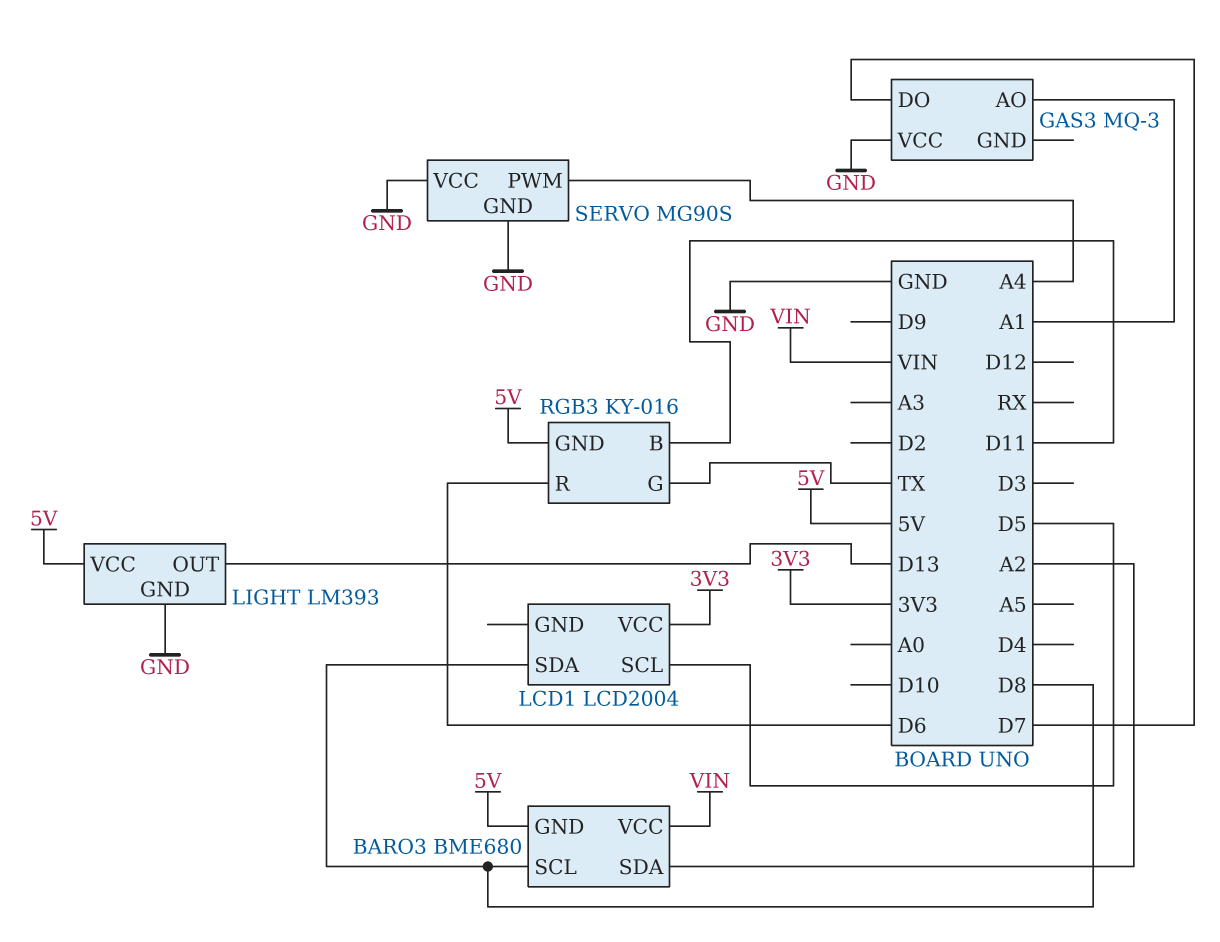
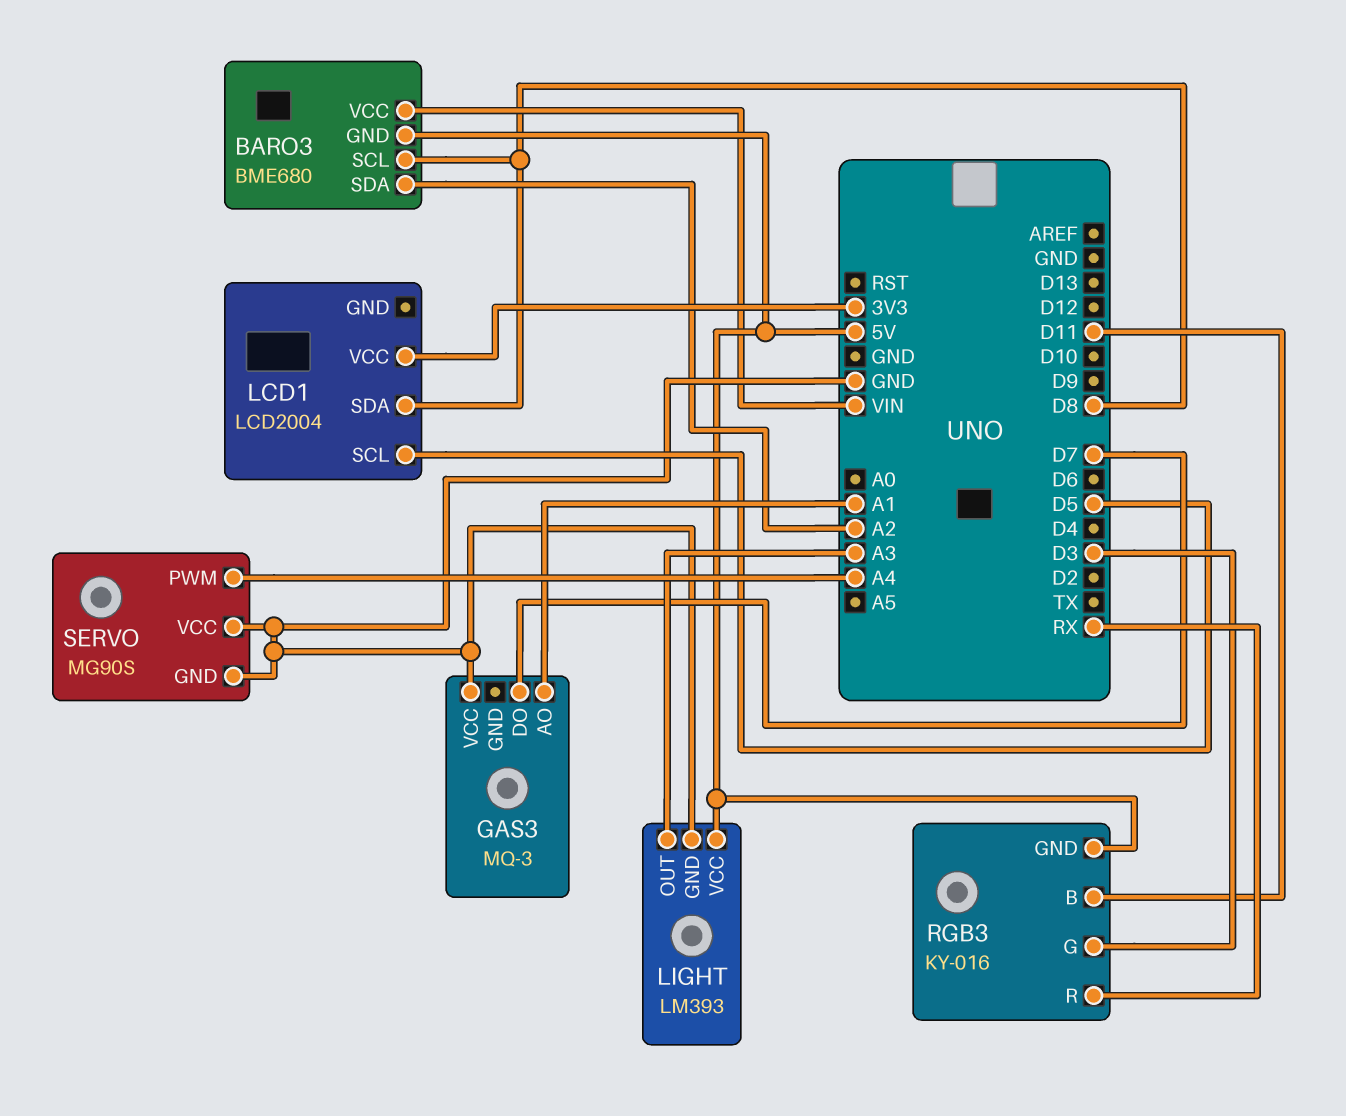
LIGHT pin OUT: D13 -> A3
RGB3 pin G: TX -> D3
RGB3 pin R: D6 -> RX

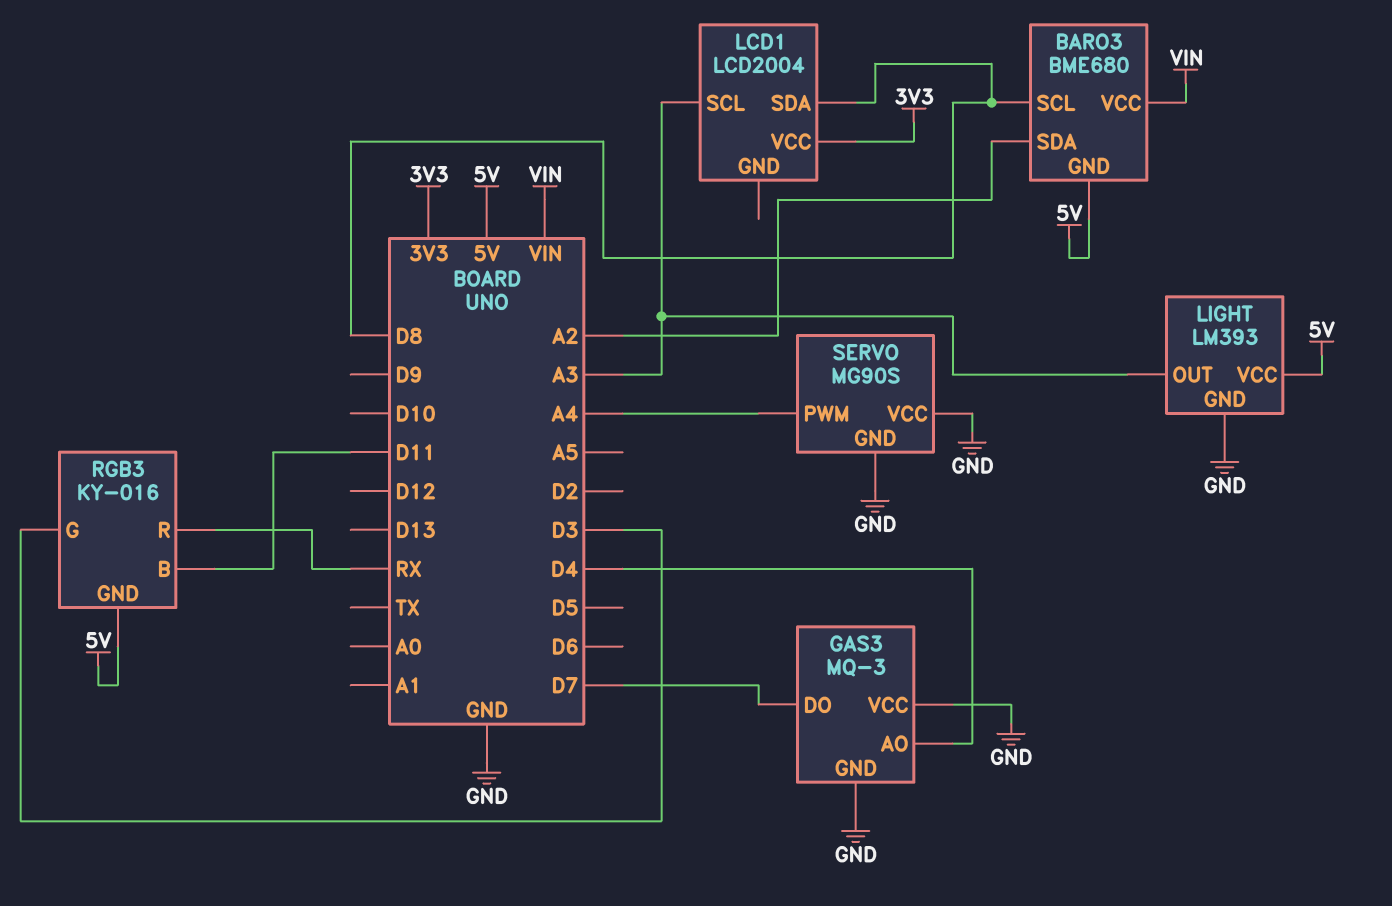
GAS3 pin AO: A1 -> D4
GAS3 pin GND: none -> GND
LCD1 pin SCL: D5 -> A3

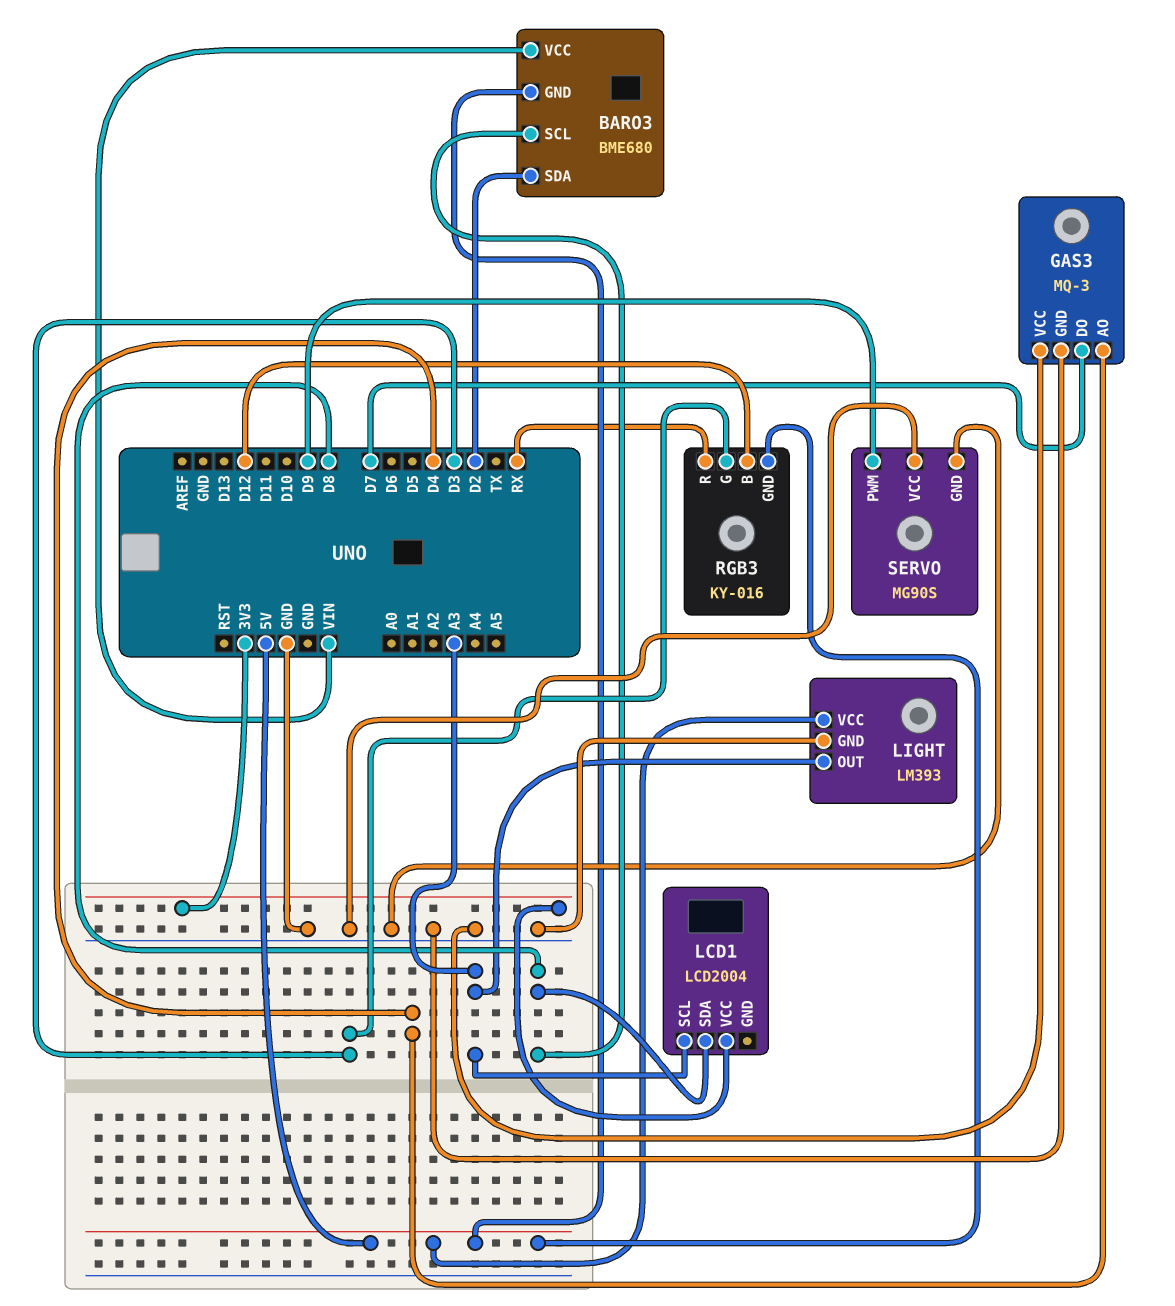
BARO3 pin SDA: A2 -> D2
RGB3 pin B: D11 -> D12
SERVO pin PWM: A4 -> D9

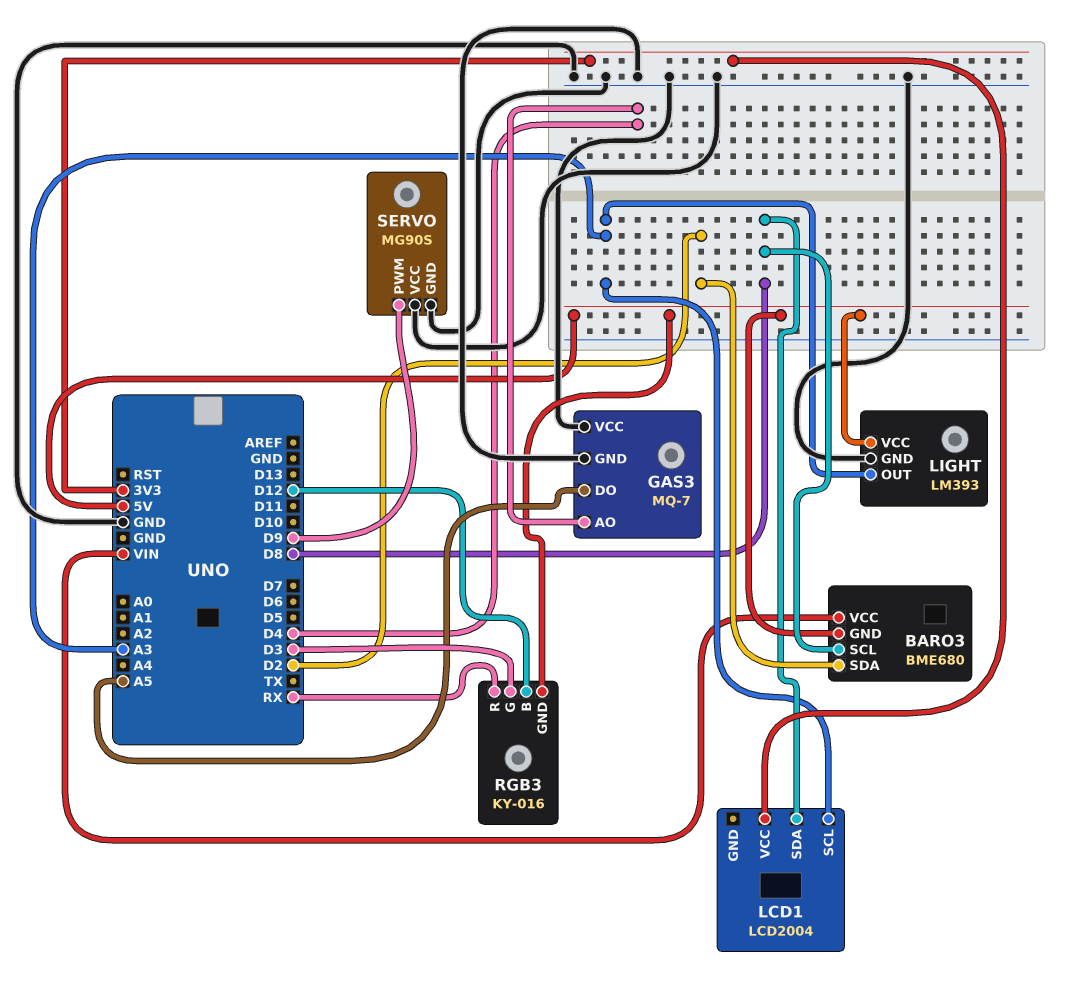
GAS3: MQ-3 -> MQ-7
GAS3 pin DO: D7 -> A5

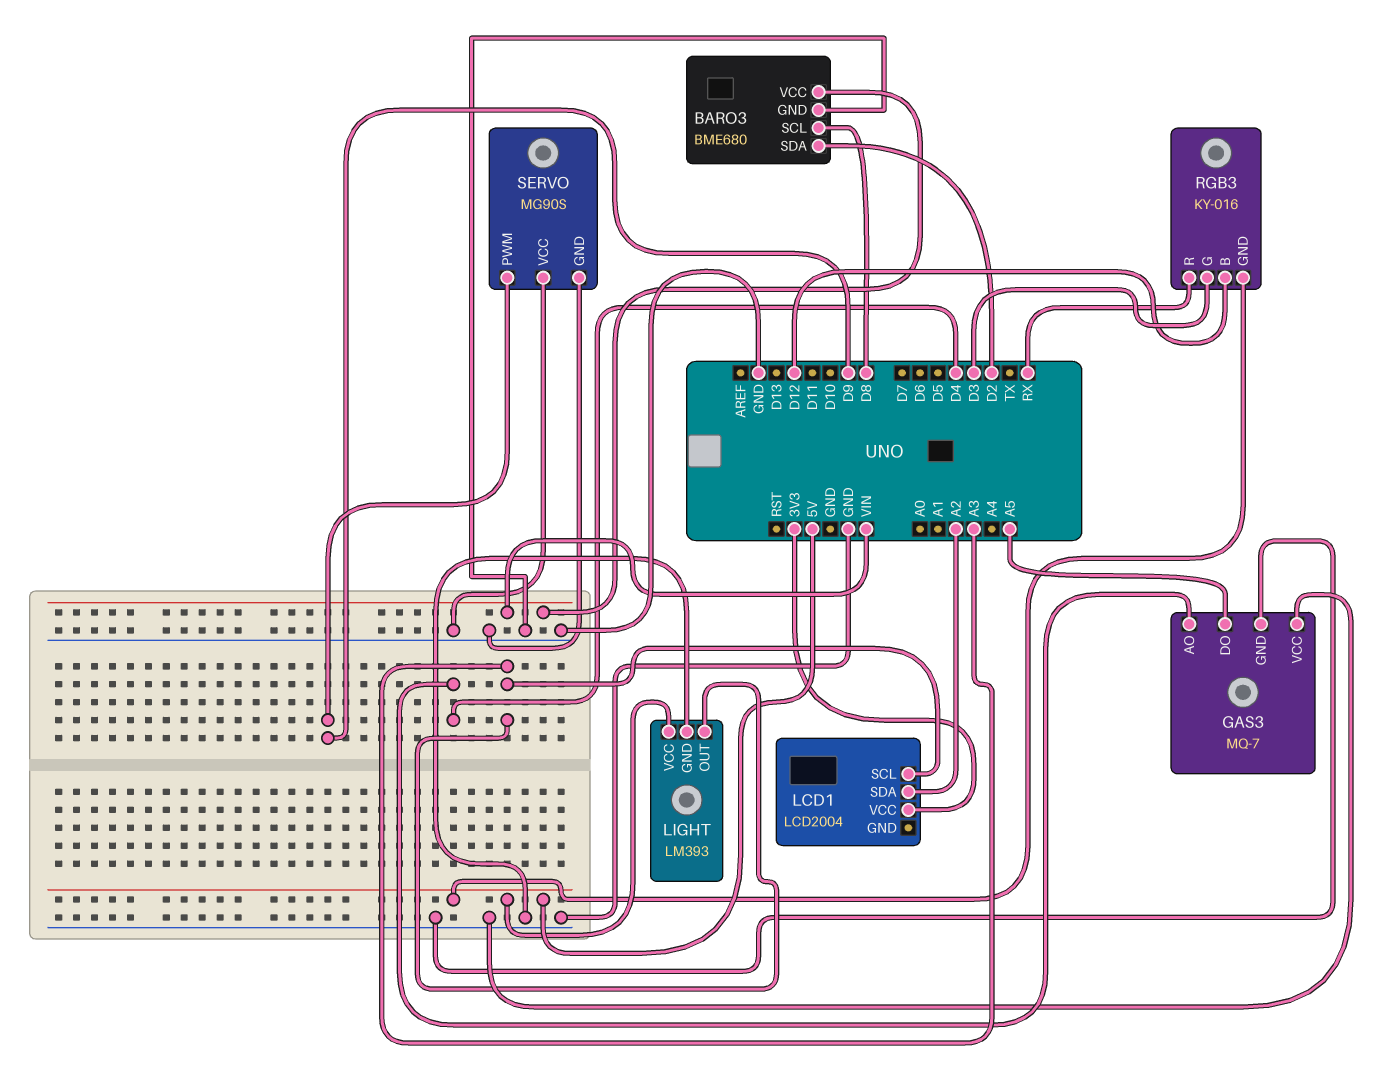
BARO3 pin GND: 5V -> GND
LCD1 pin SDA: D8 -> A2

